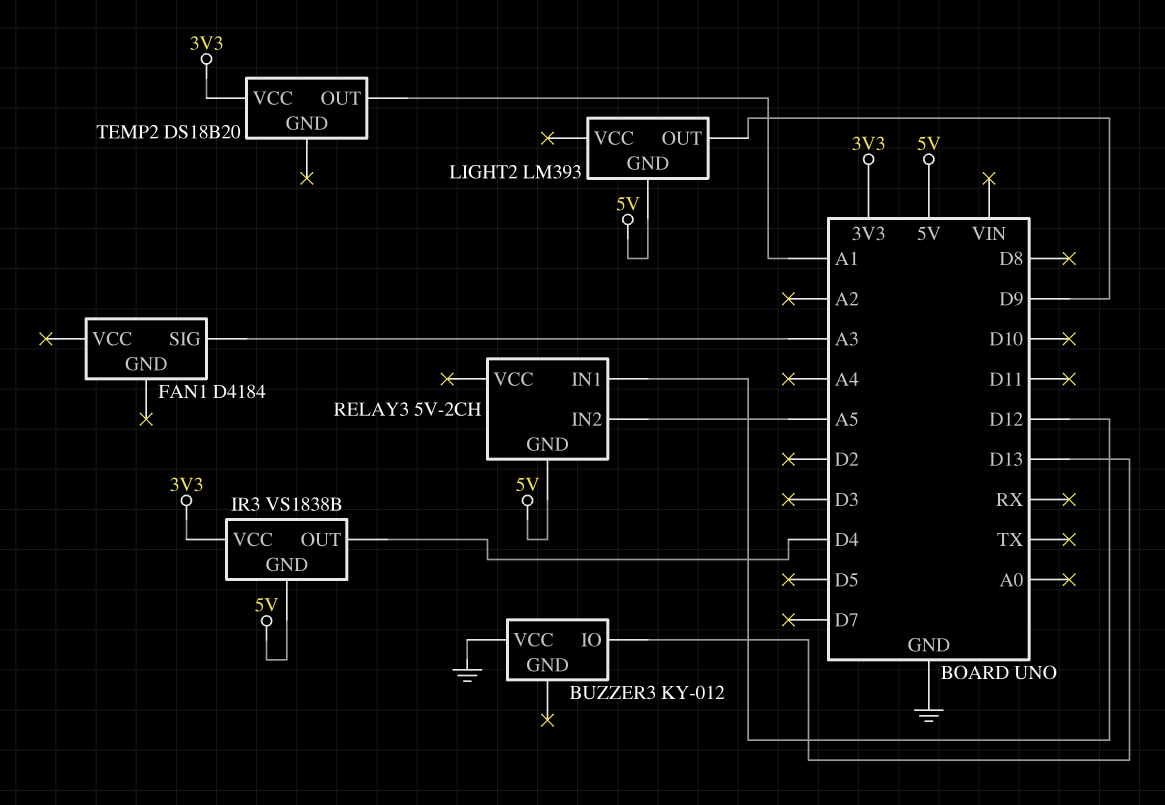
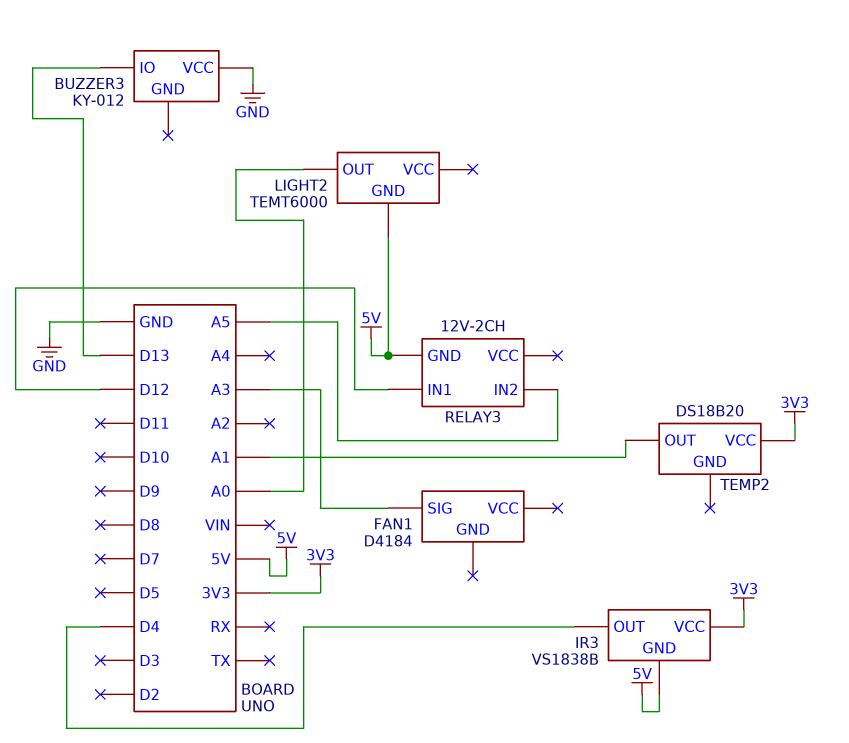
LIGHT2: LM393 -> TEMT6000
LIGHT2 pin OUT: D9 -> A0
RELAY3: 5V-2CH -> 12V-2CH

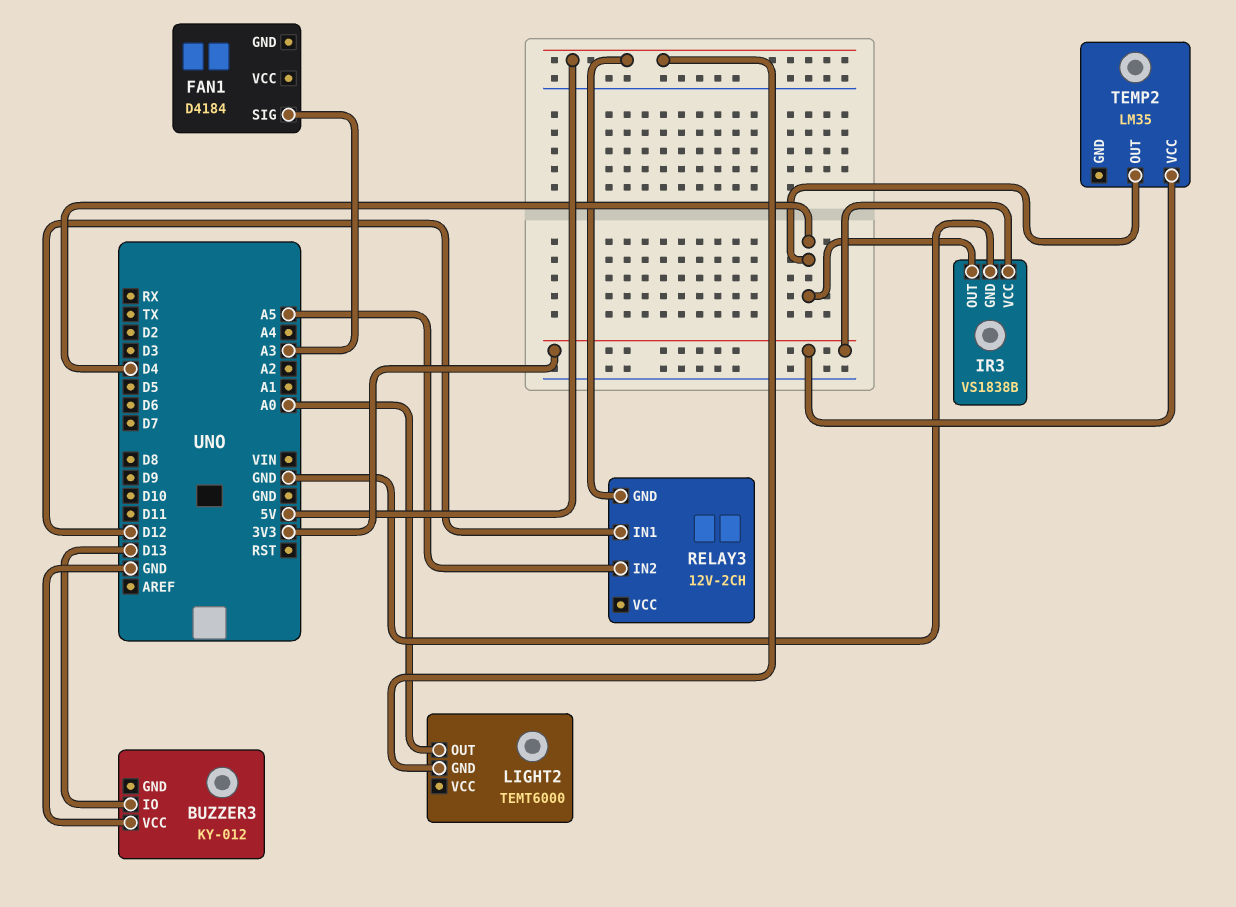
IR3 pin GND: 5V -> GND
TEMP2: DS18B20 -> LM35
TEMP2 pin OUT: A1 -> D4

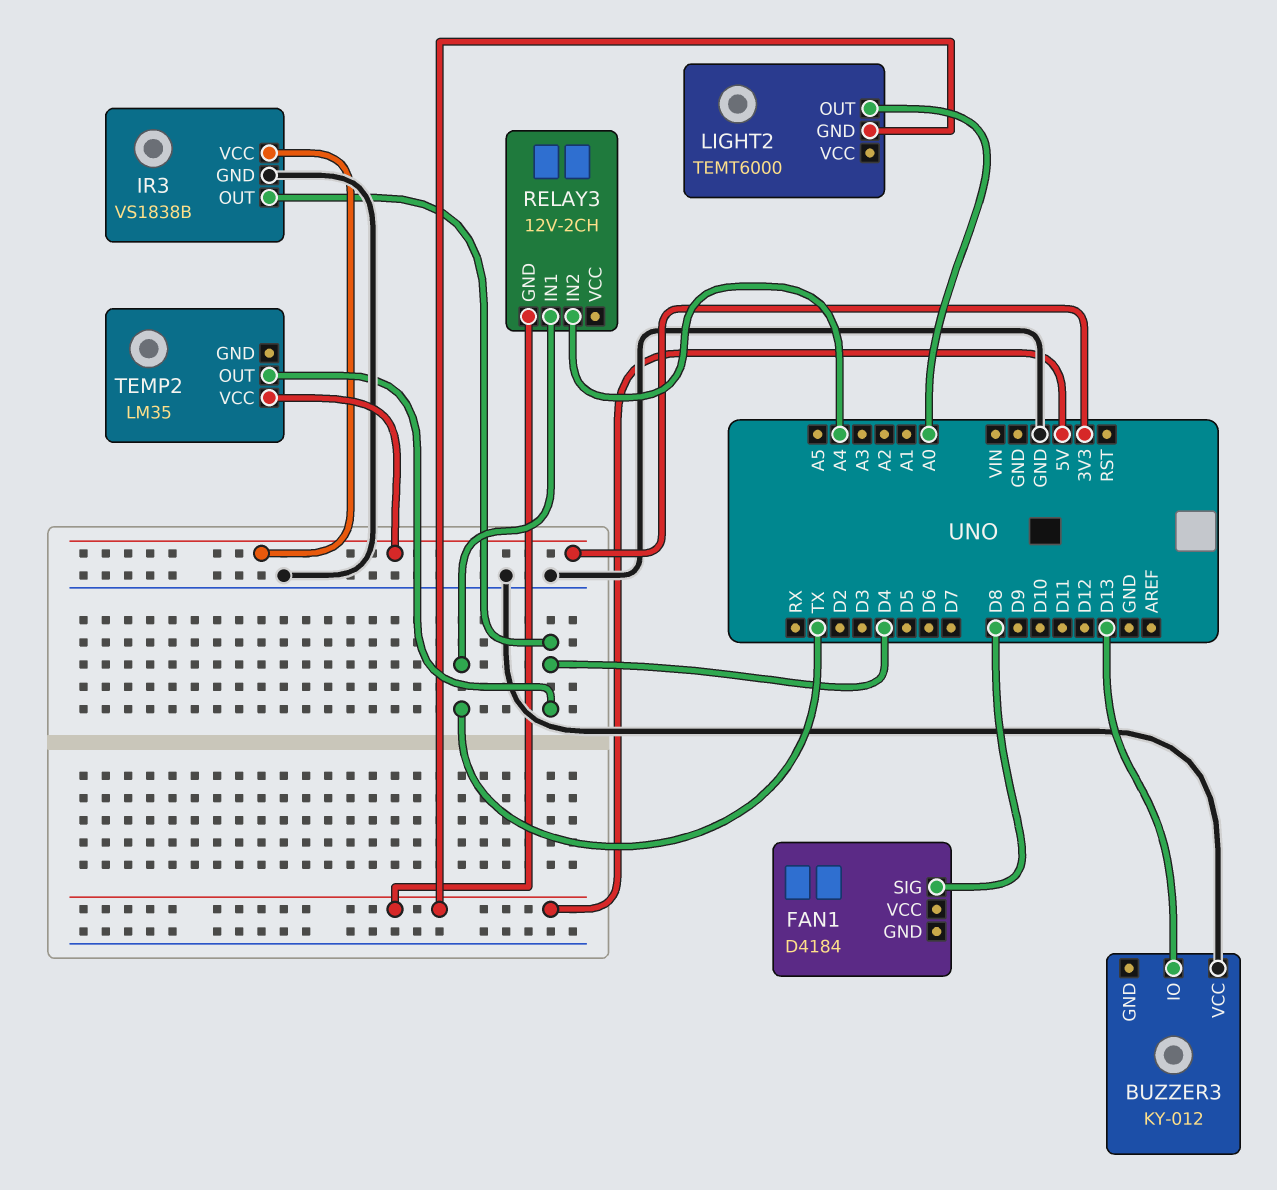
FAN1 pin SIG: A3 -> D8
RELAY3 pin IN1: D12 -> TX
RELAY3 pin IN2: A5 -> A4

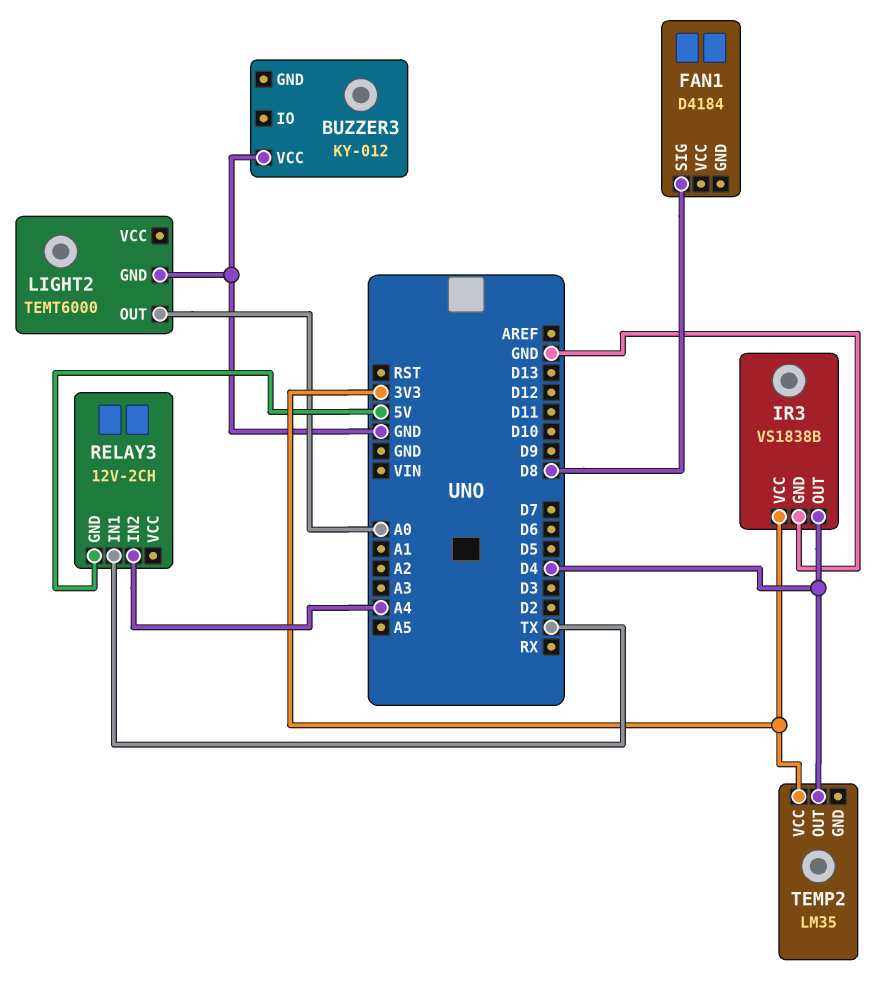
BUZZER3 pin IO: D13 -> none
LIGHT2 pin GND: 5V -> GND

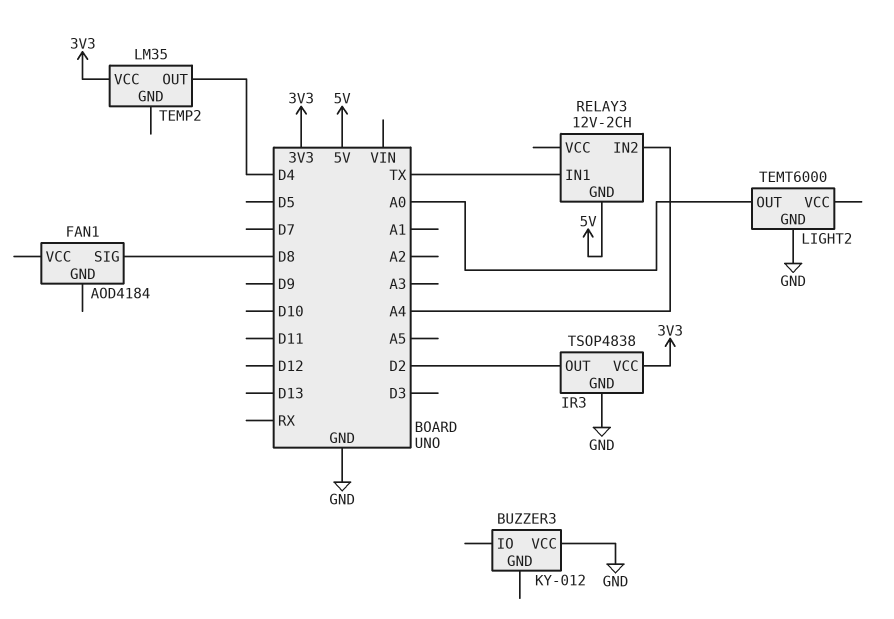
FAN1: D4184 -> AOD4184
IR3: VS1838B -> TSOP4838
IR3 pin OUT: D4 -> D2

